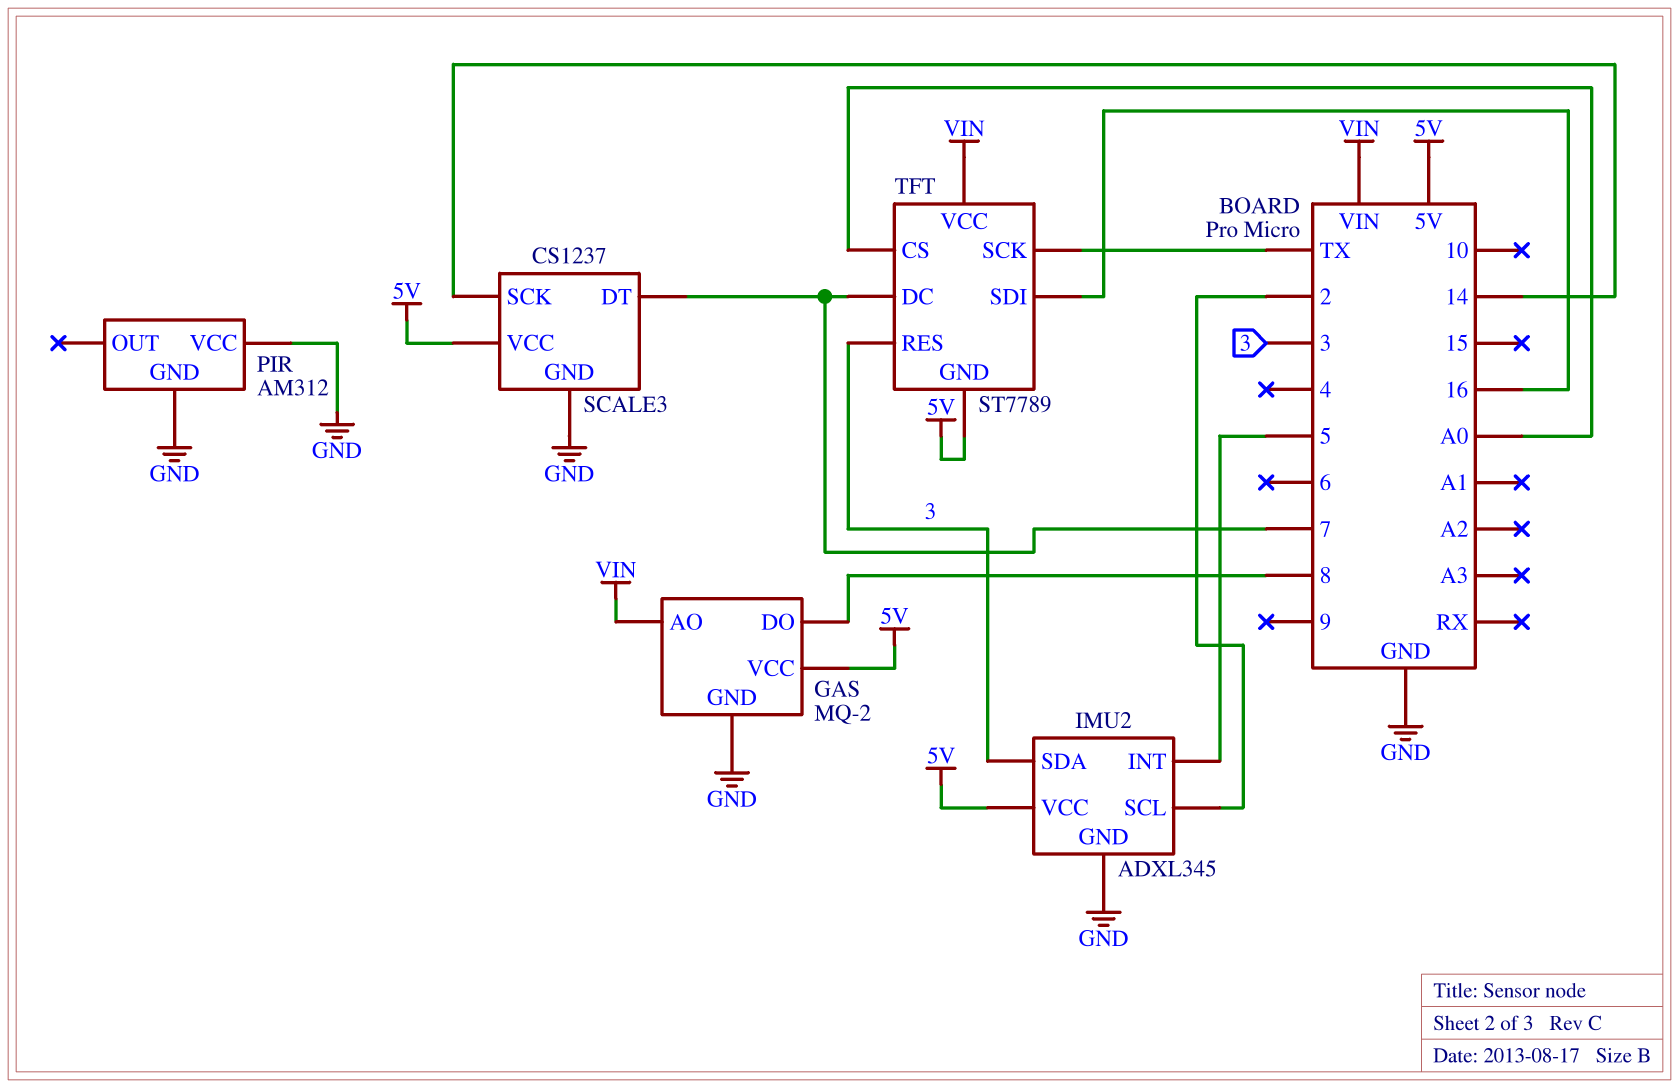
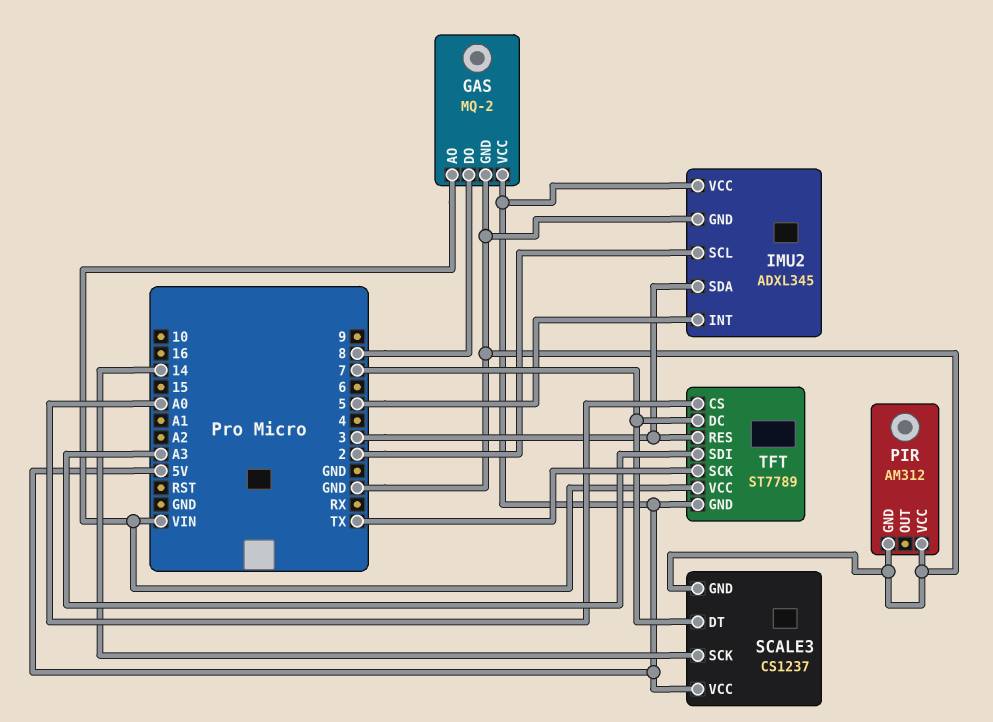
TFT pin SDI: 16 -> A3

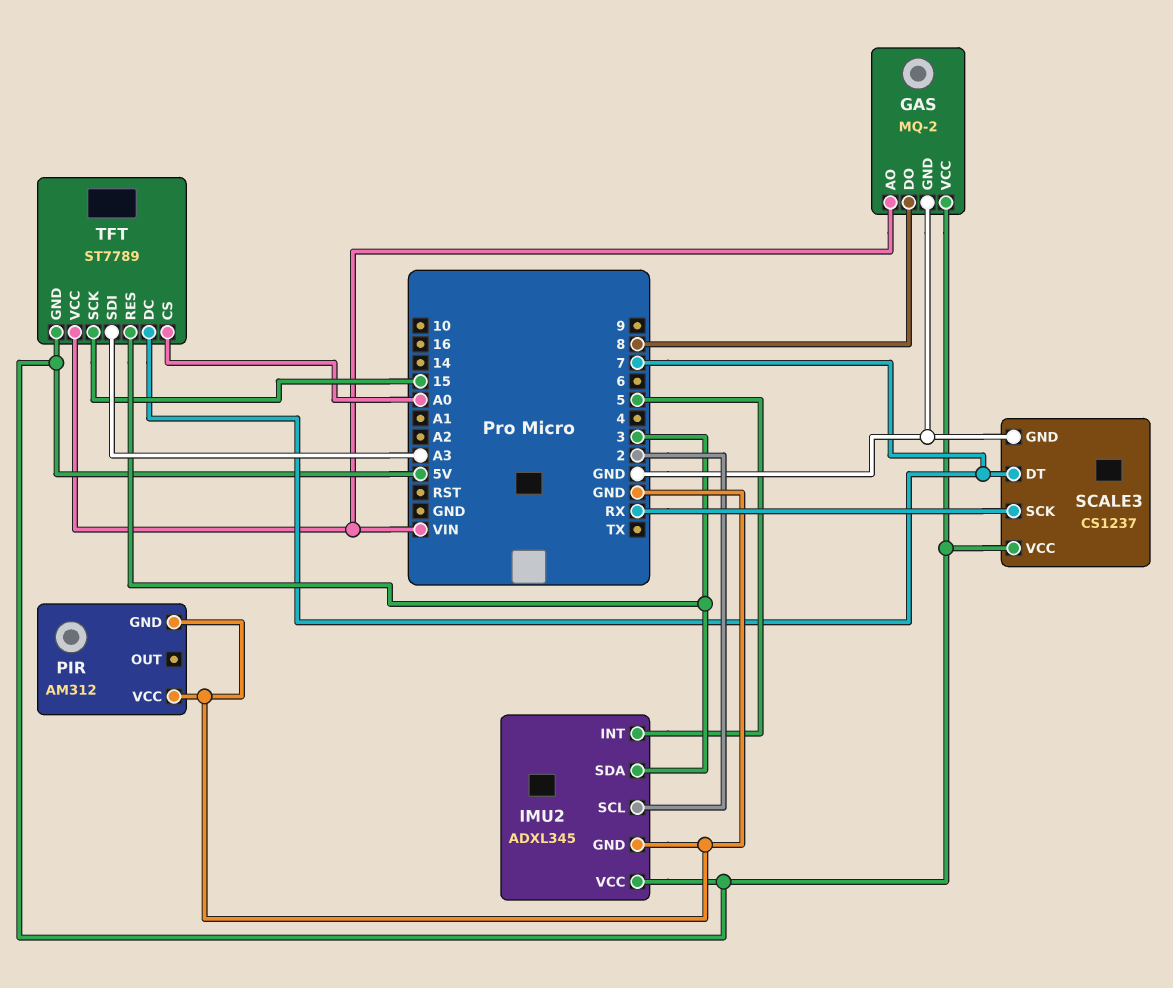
SCALE3 pin SCK: 14 -> RX
TFT pin SCK: TX -> 15

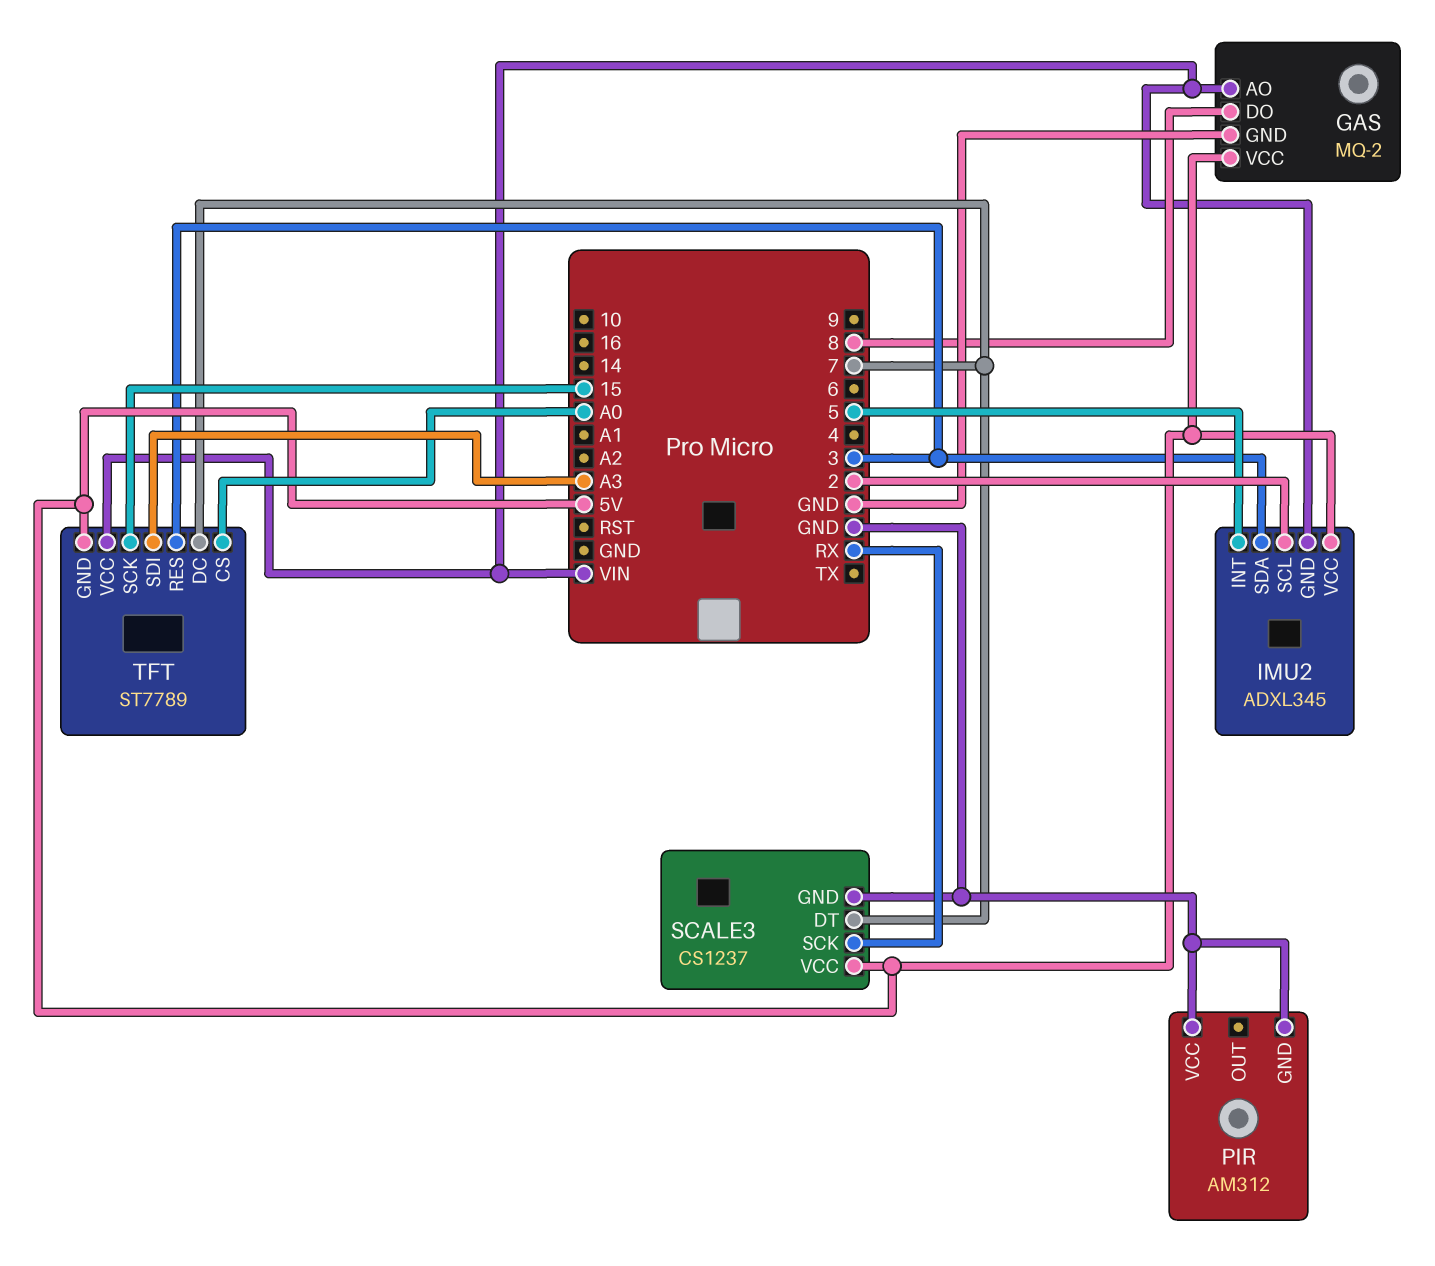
IMU2 pin GND: GND -> VIN

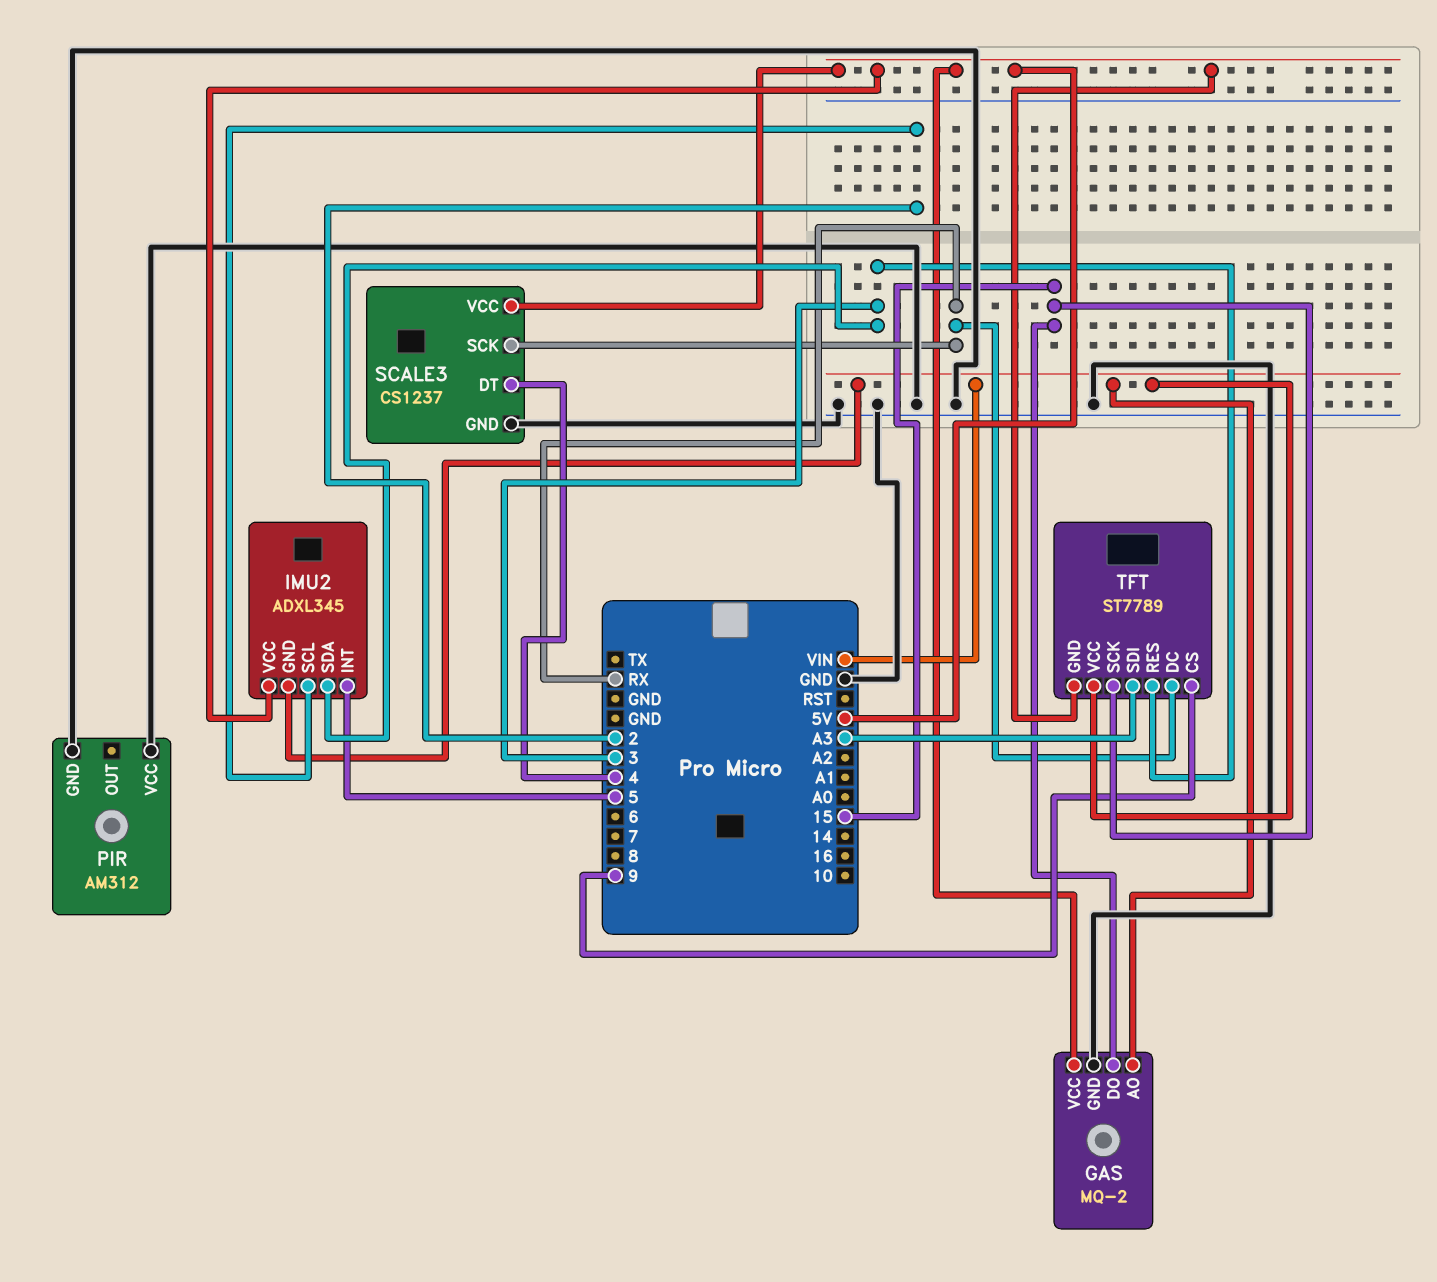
GAS pin DO: 8 -> 15
SCALE3 pin DT: 7 -> 4
TFT pin CS: A0 -> 9
TFT pin DC: 7 -> RX

